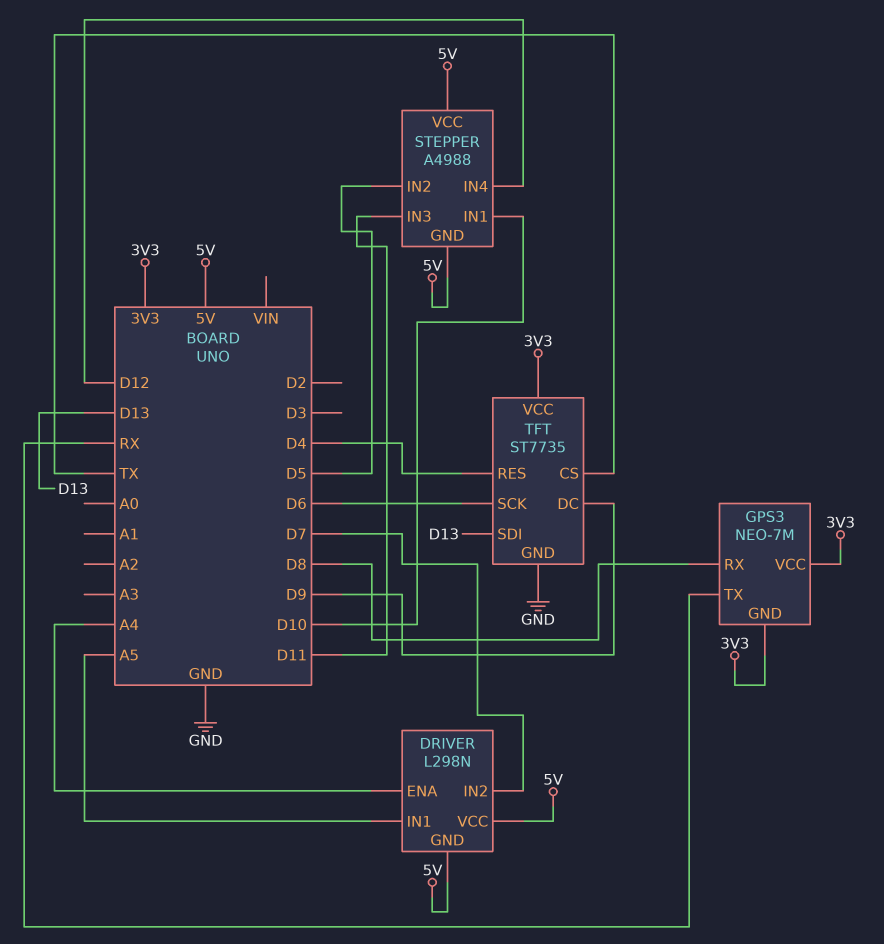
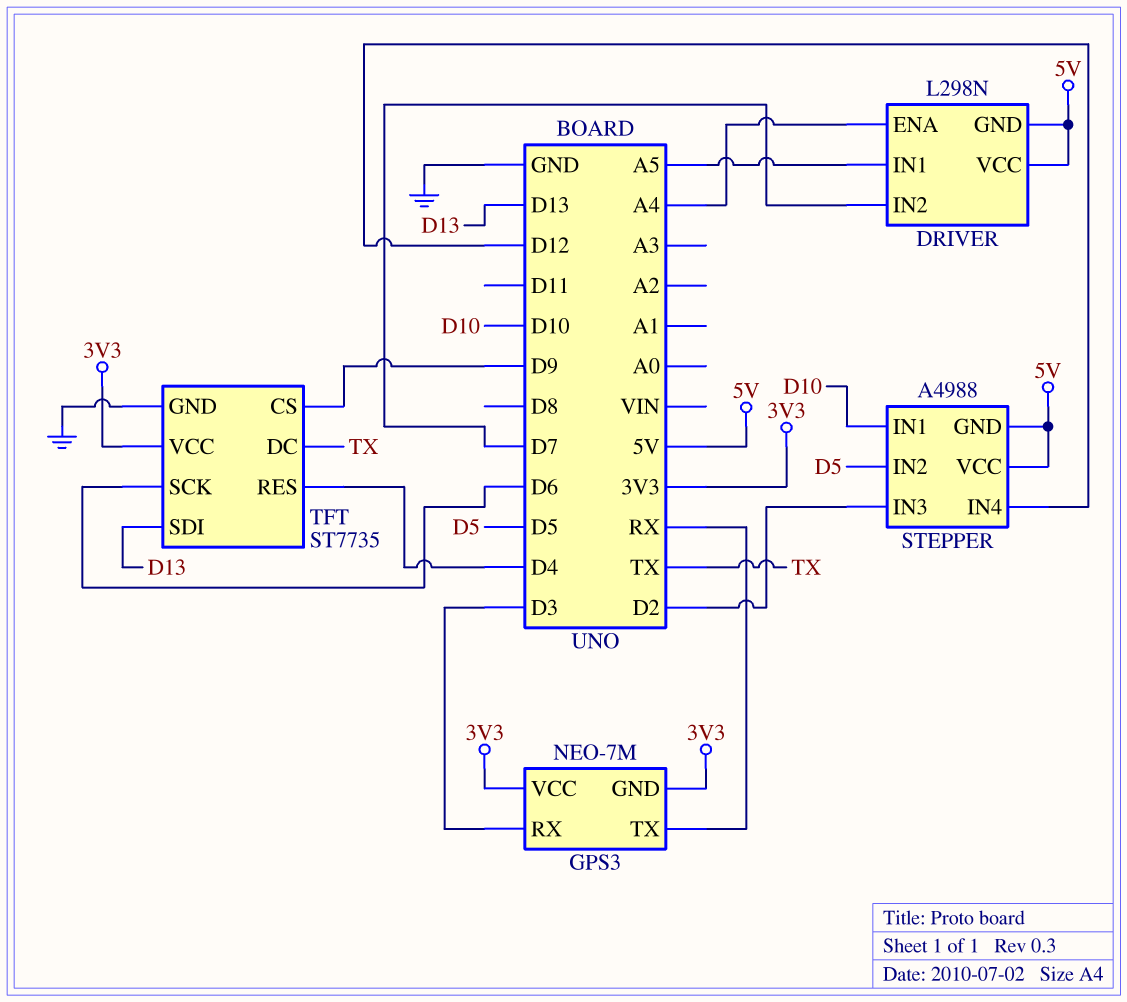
GPS3 pin RX: D8 -> D3
STEPPER pin IN3: D11 -> D2
TFT pin CS: TX -> D9
TFT pin DC: D9 -> TX

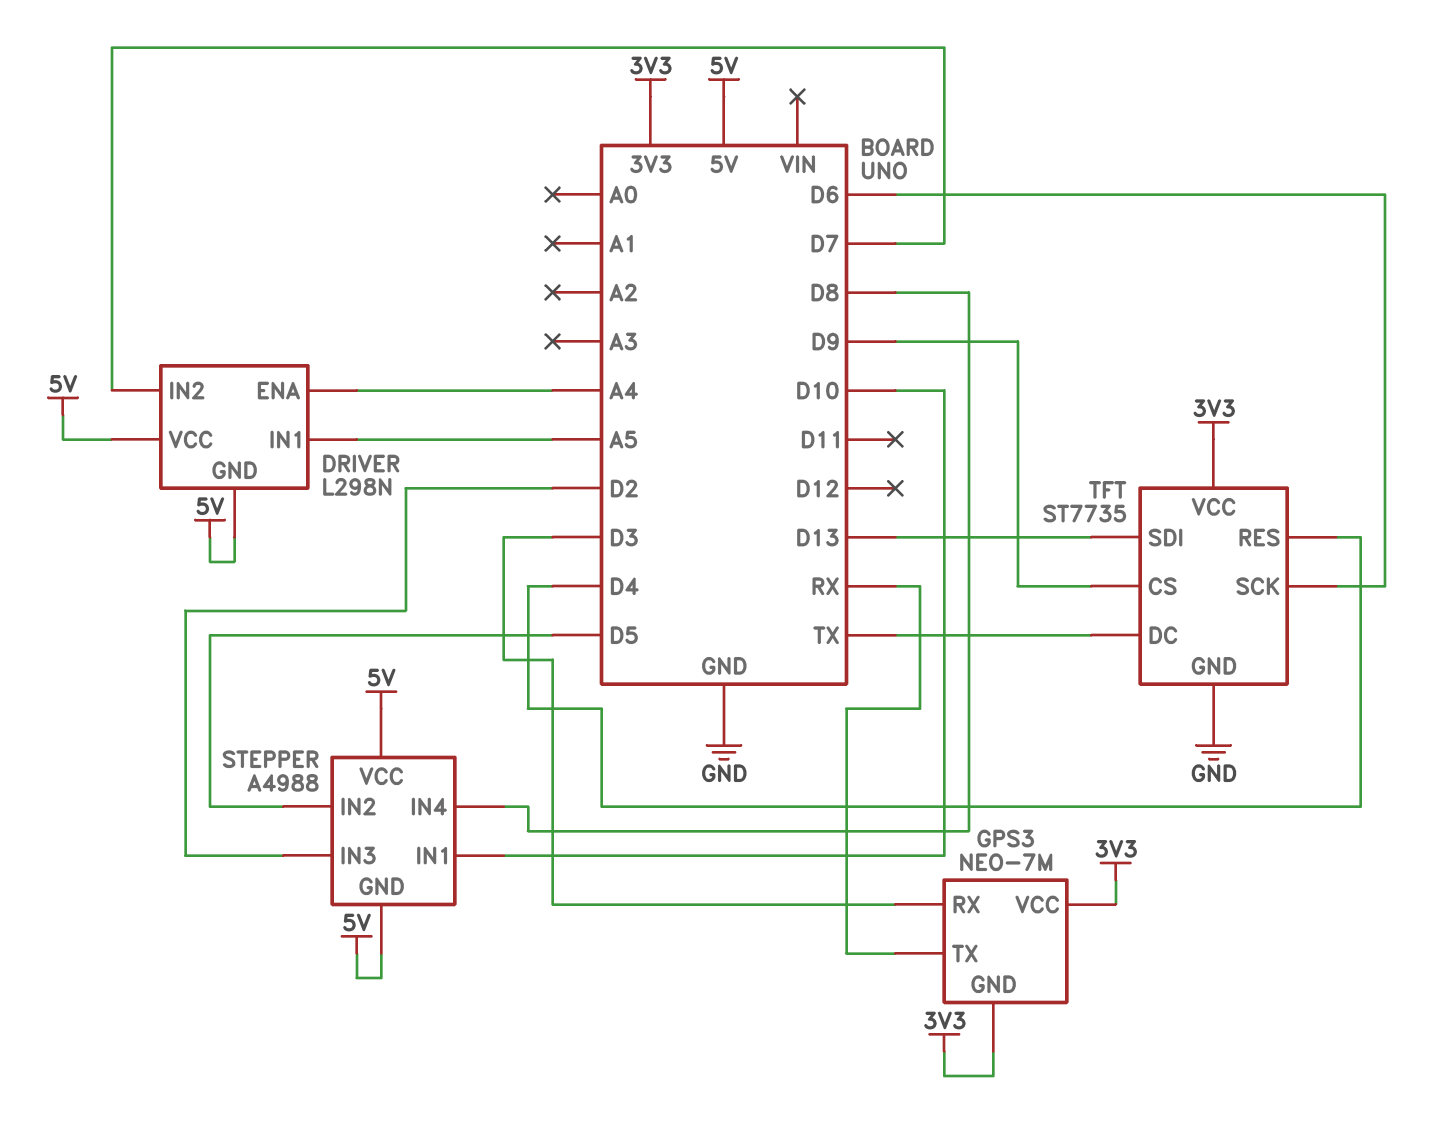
STEPPER pin IN4: D12 -> D8

